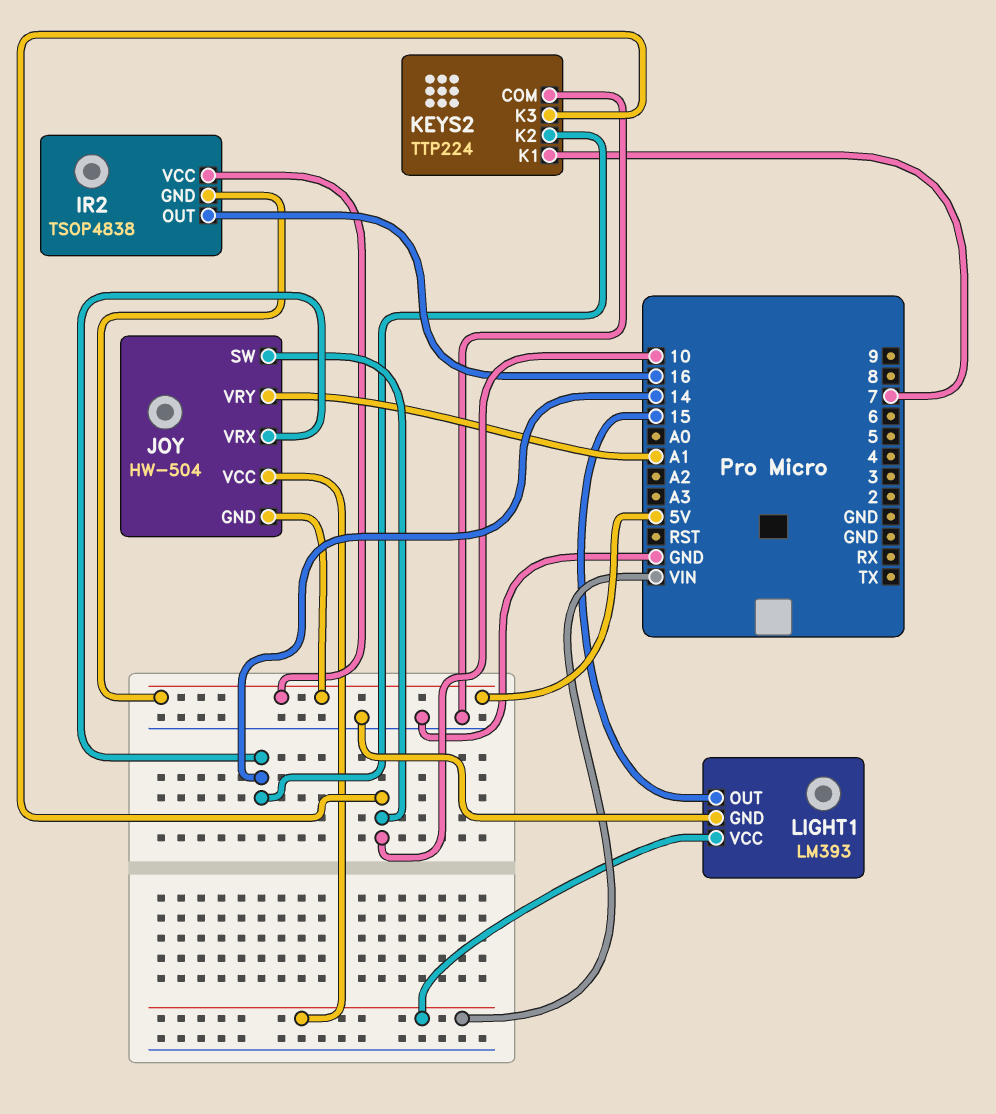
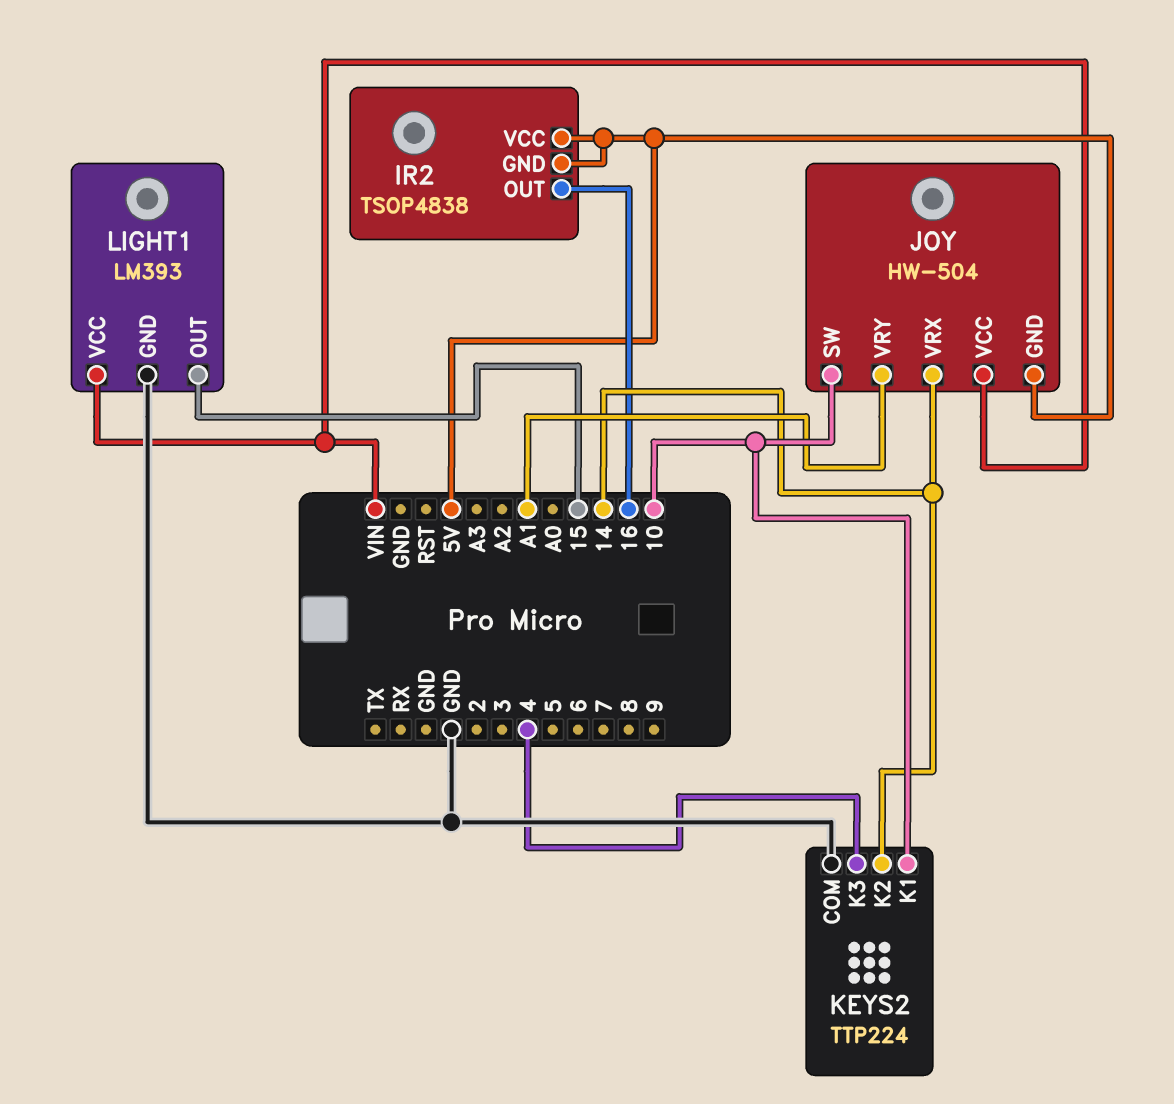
KEYS2 pin K1: 7 -> 10
KEYS2 pin K3: 10 -> 4

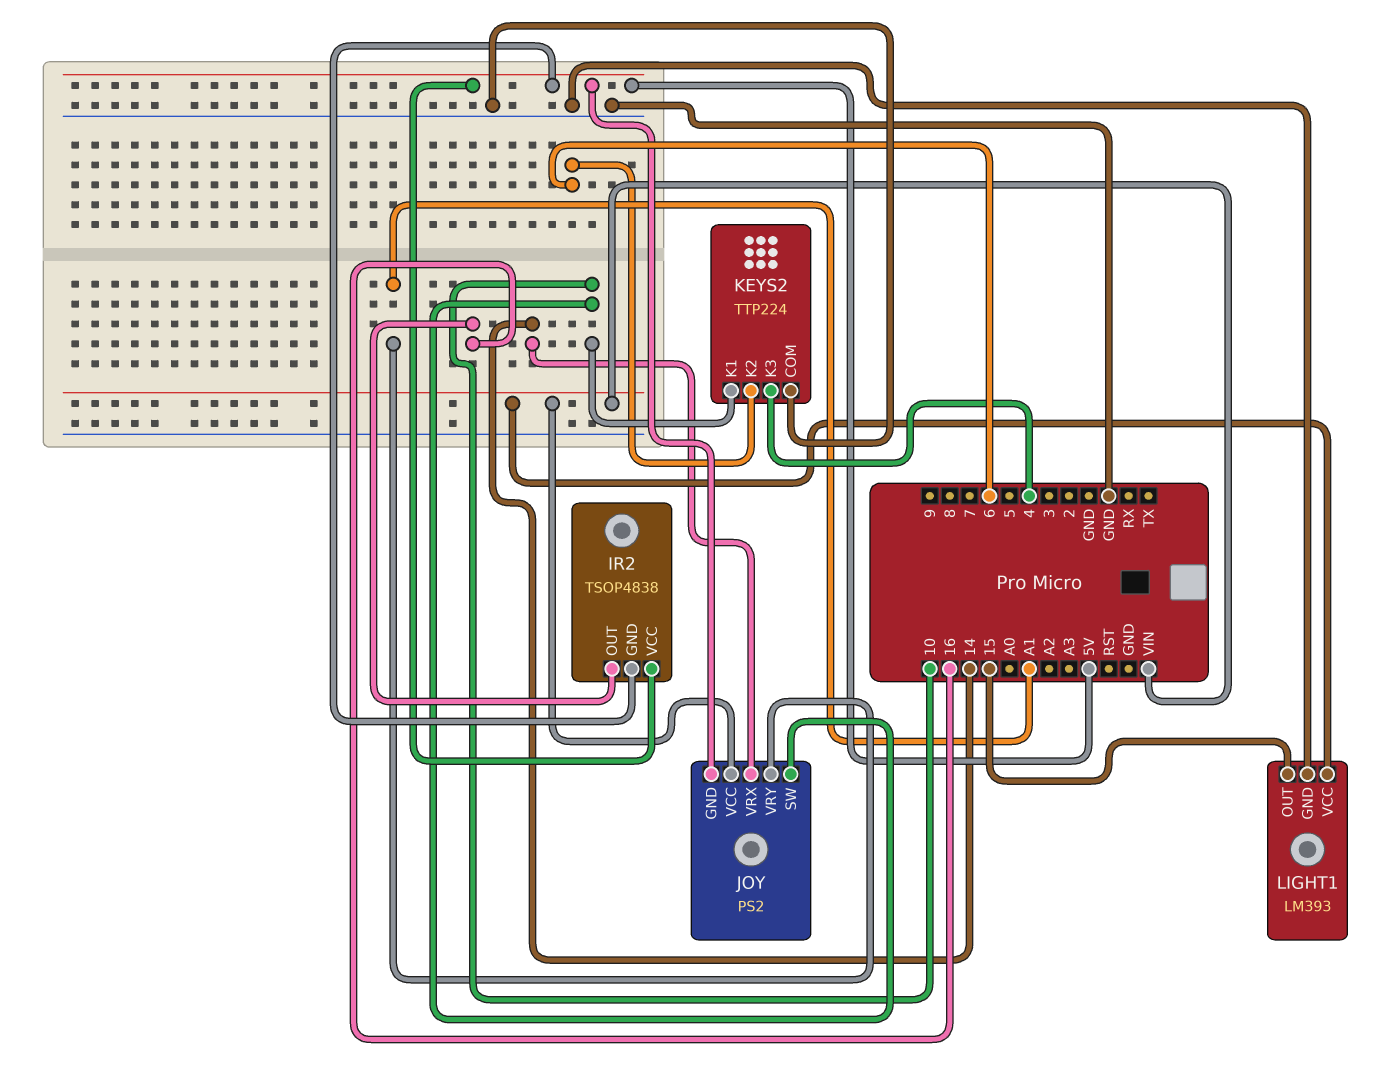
JOY: HW-504 -> PS2
KEYS2 pin K2: 14 -> 6

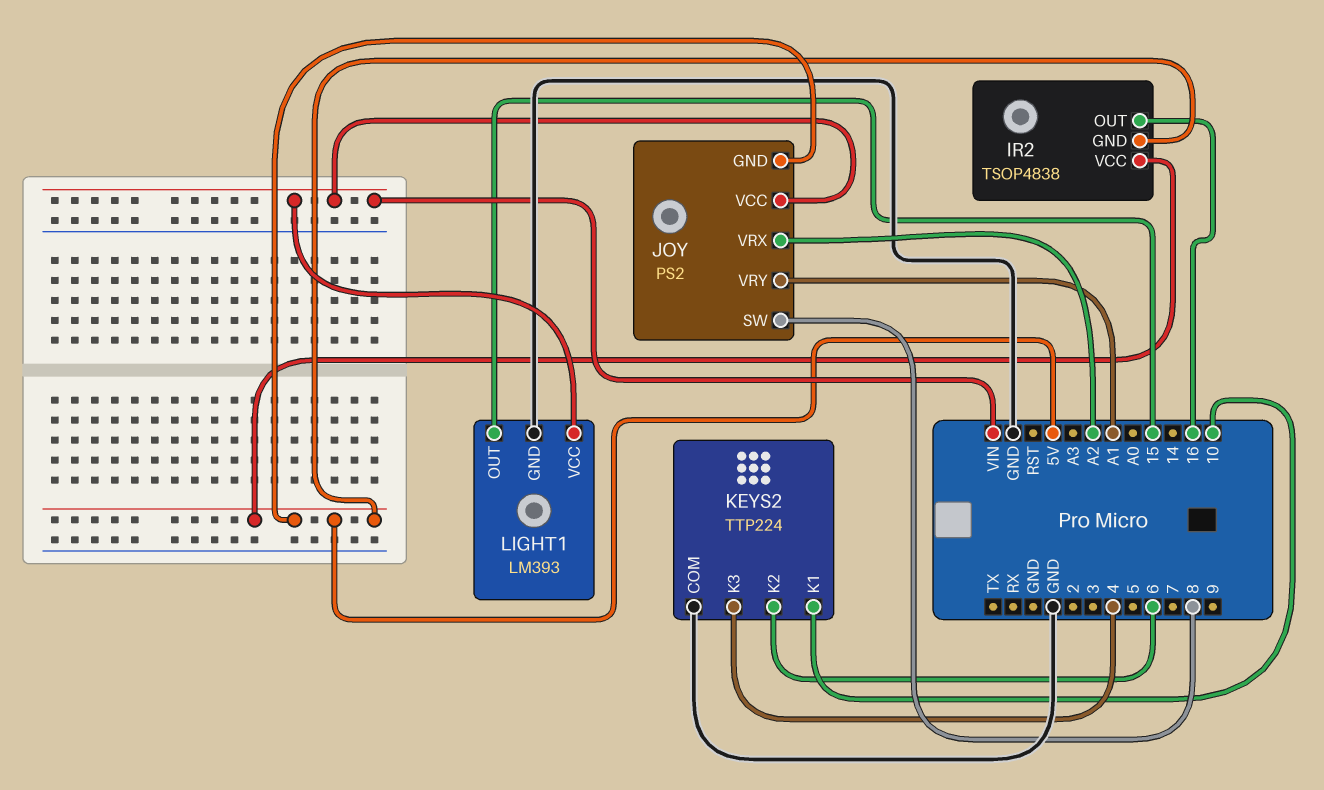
JOY pin SW: 10 -> 8
JOY pin VRX: 14 -> A2

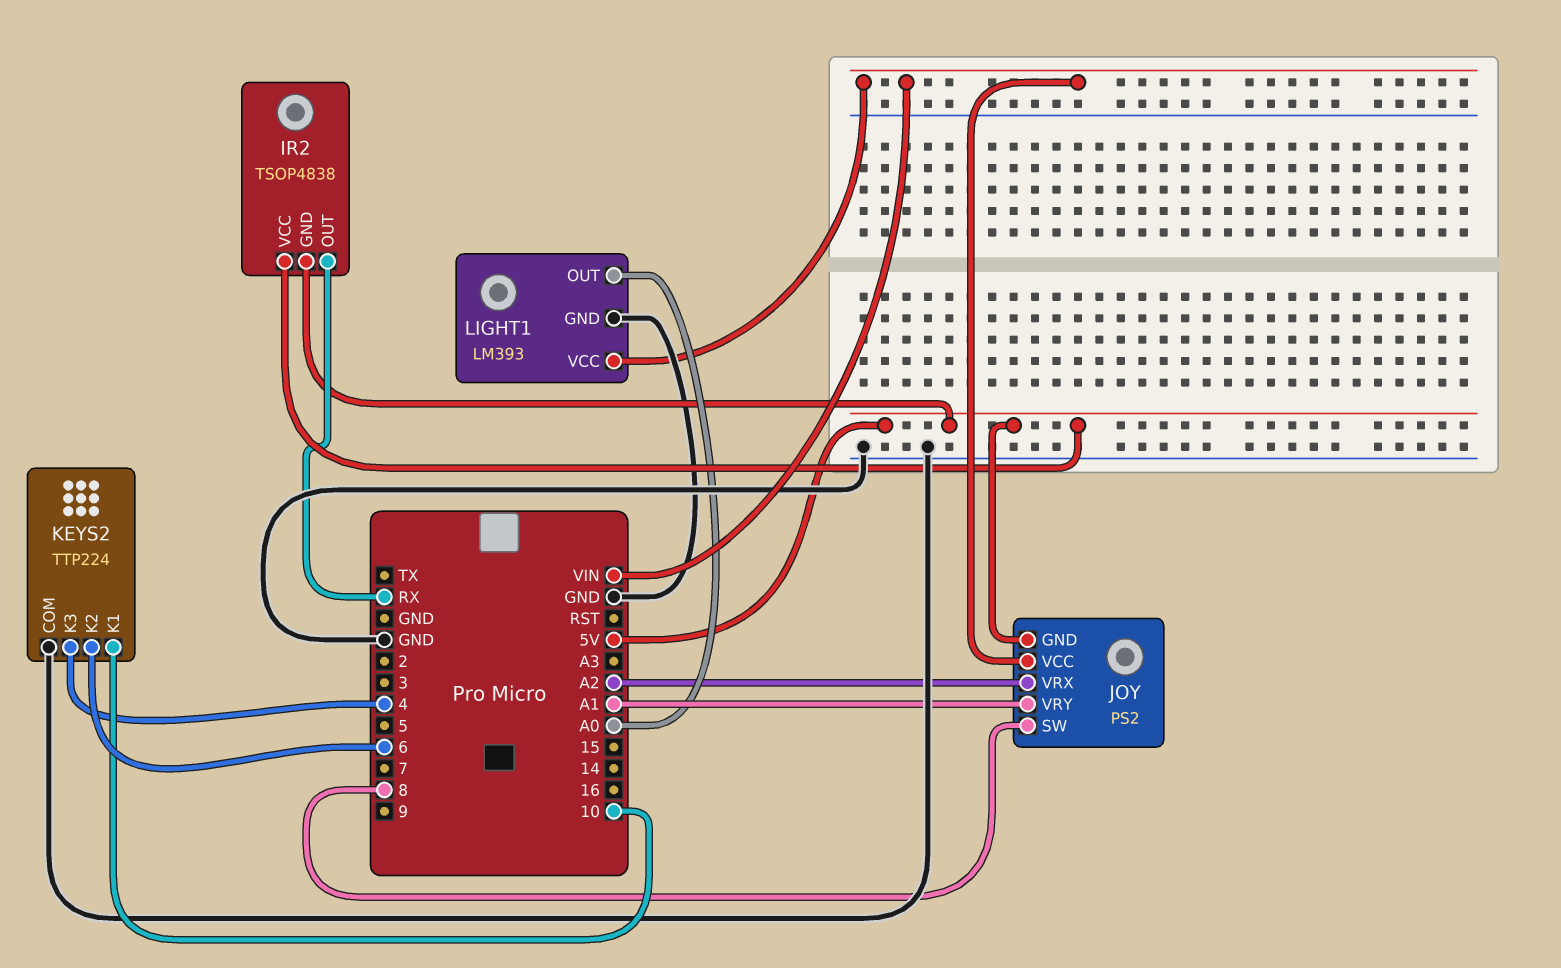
IR2 pin OUT: 16 -> RX
LIGHT1 pin OUT: 15 -> A0

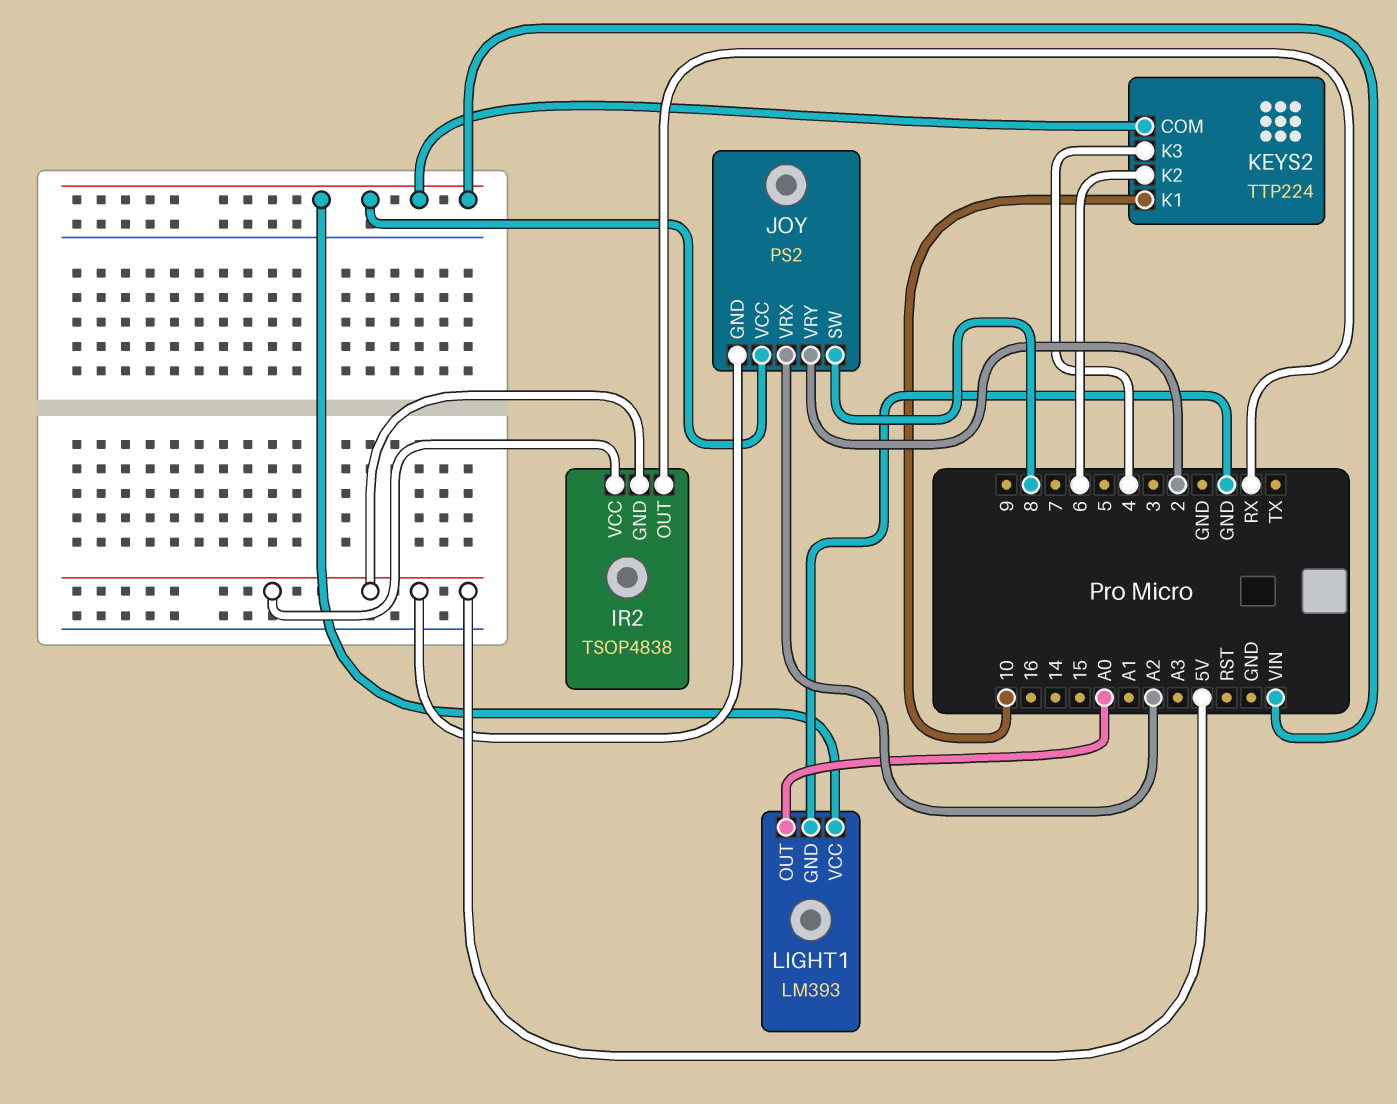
JOY pin VRY: A1 -> 2
KEYS2 pin COM: GND -> VIN

